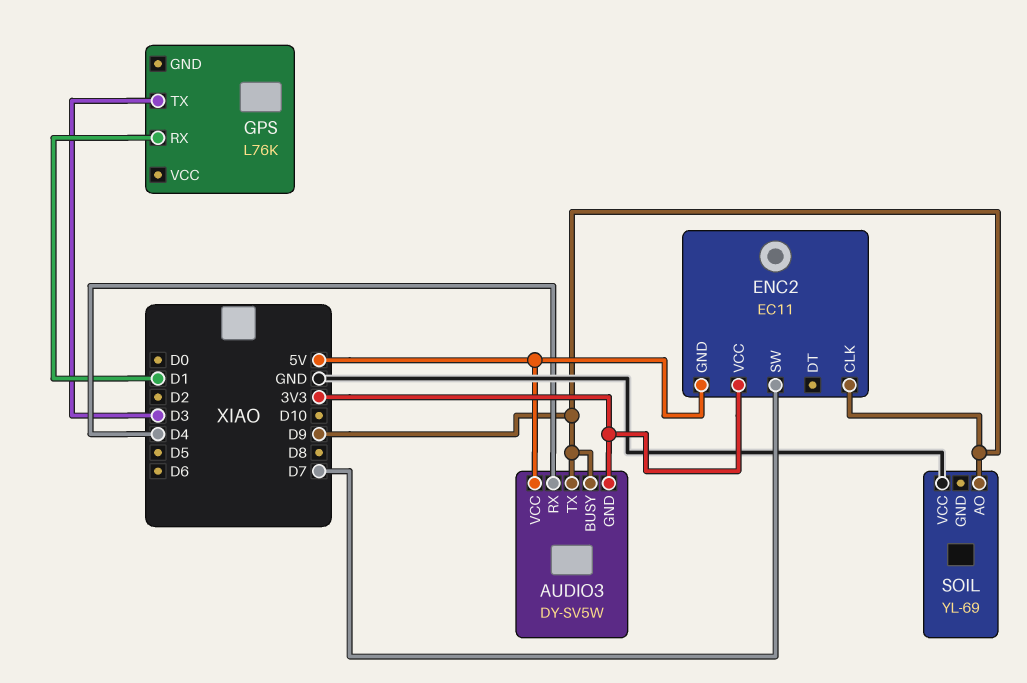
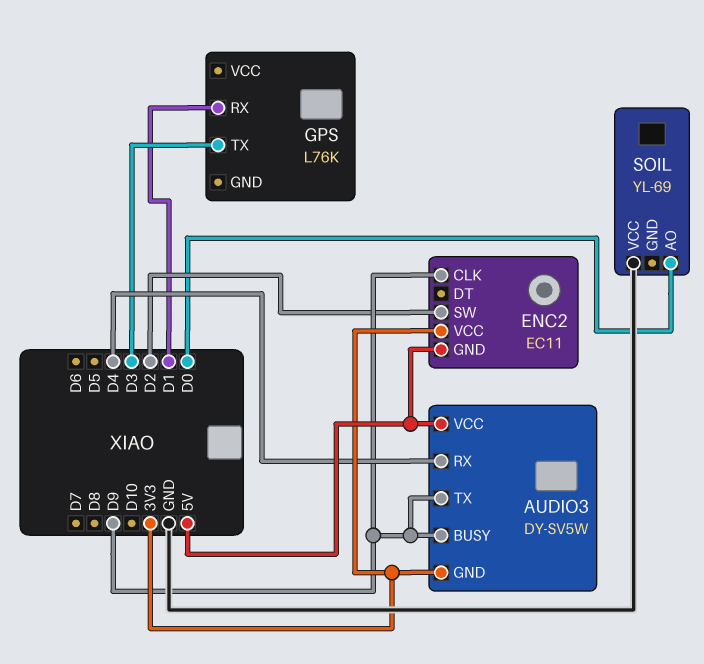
ENC2 pin SW: D7 -> D2
SOIL pin AO: D9 -> D0

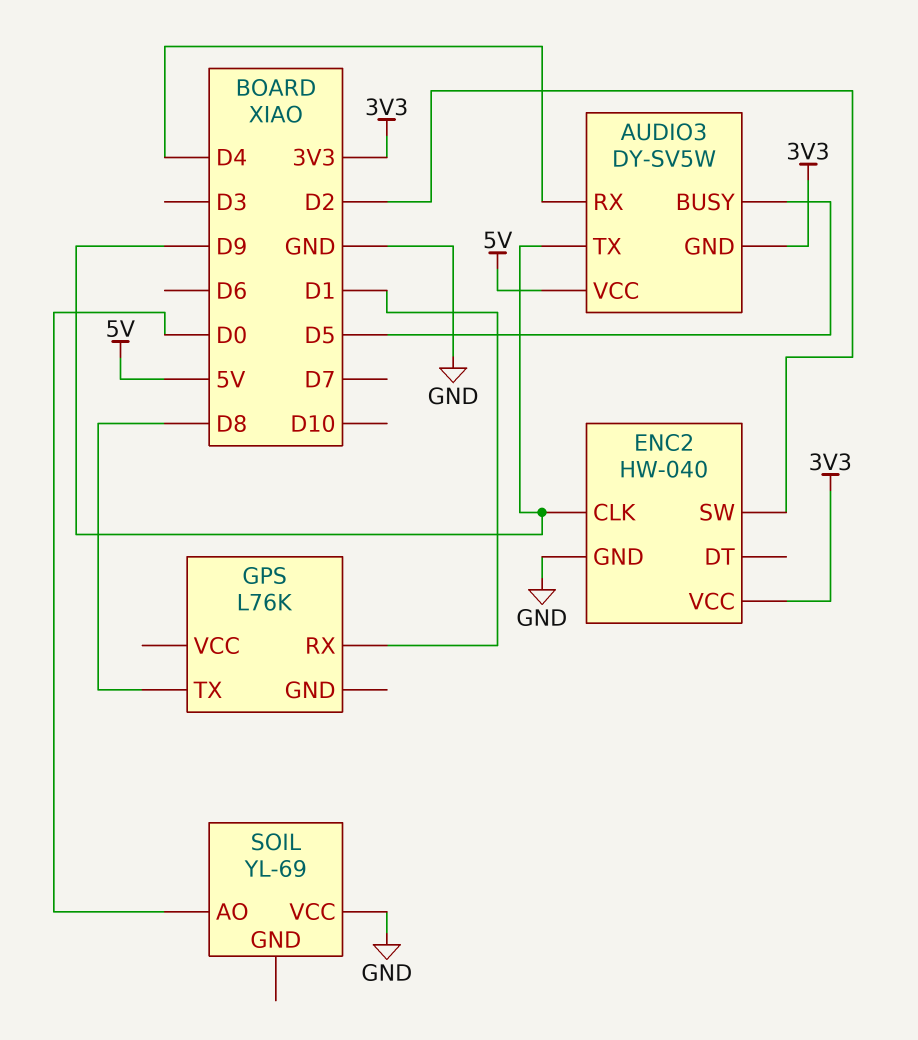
AUDIO3 pin BUSY: D9 -> D5
ENC2: EC11 -> HW-040
ENC2 pin GND: 5V -> GND
GPS pin TX: D3 -> D8

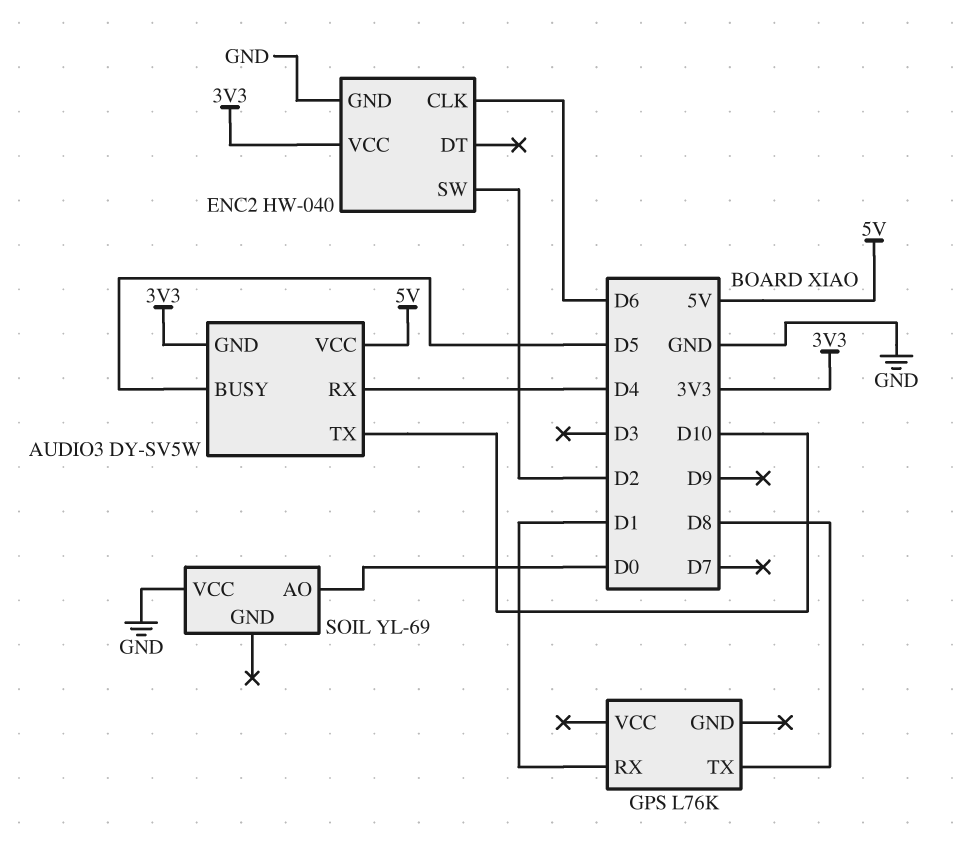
AUDIO3 pin TX: D9 -> D10
ENC2 pin CLK: D9 -> D6

